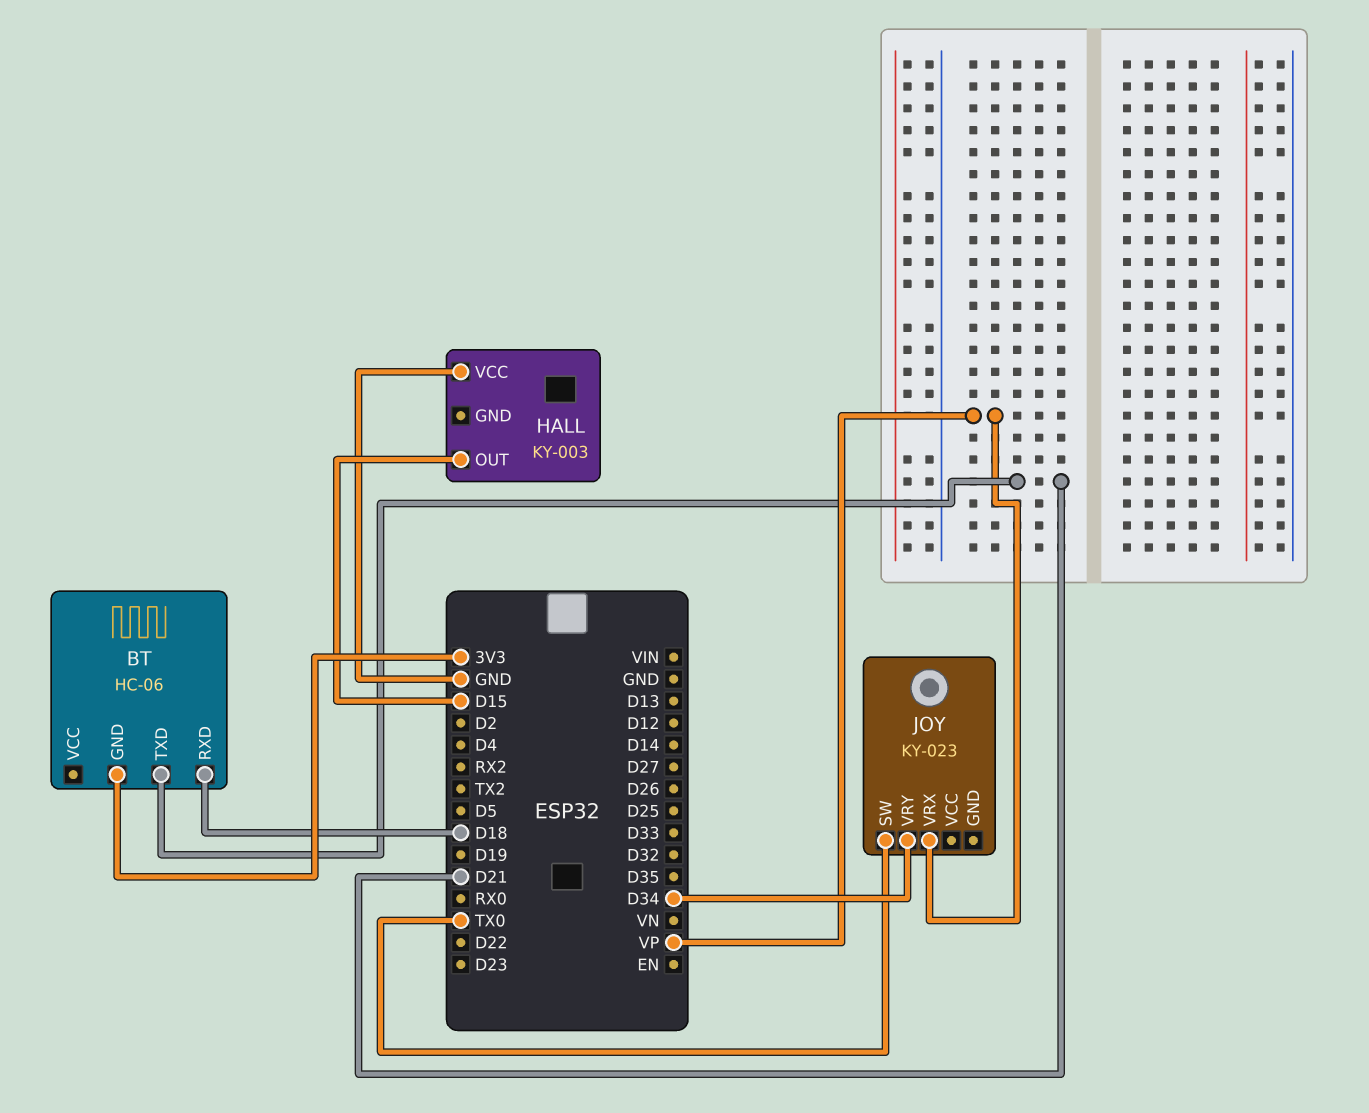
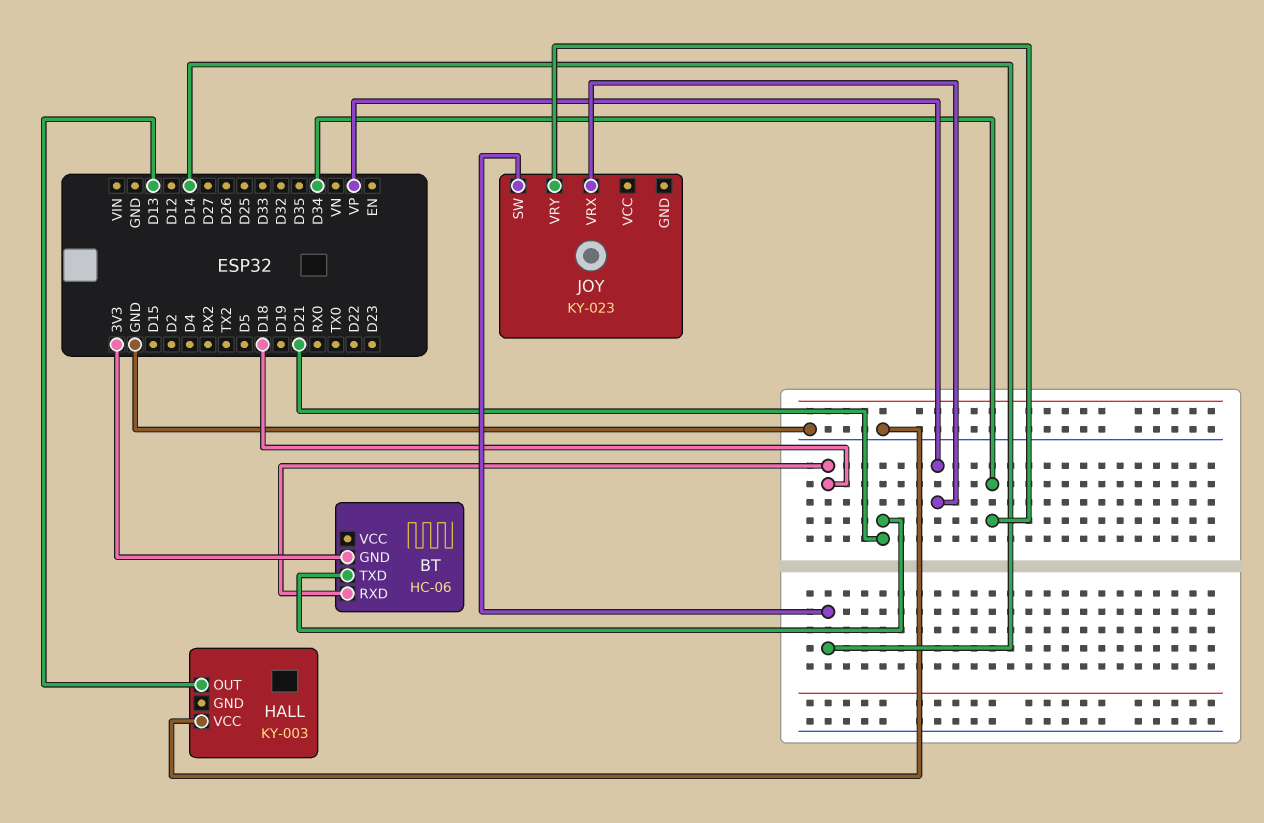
HALL pin OUT: D15 -> D13
JOY pin SW: TX0 -> D14

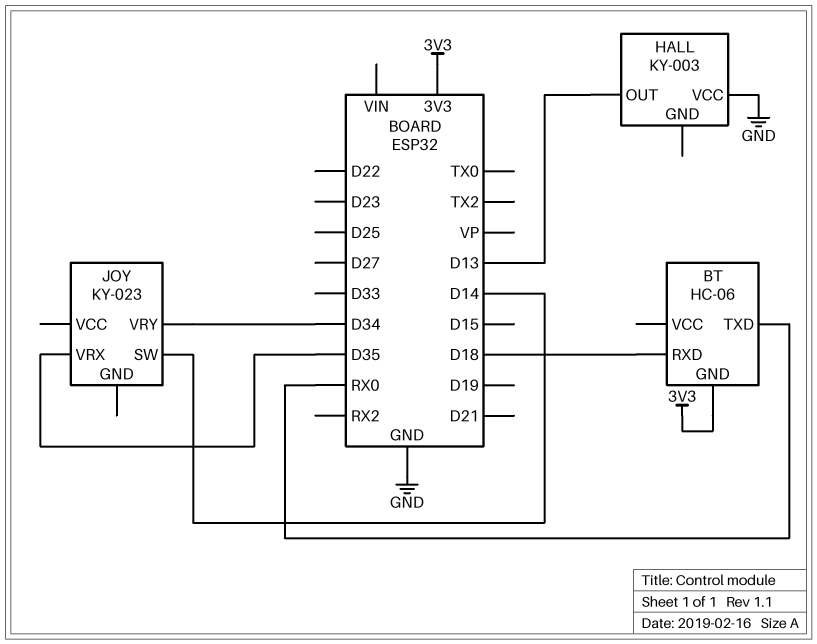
BT pin TXD: D21 -> RX0
JOY pin VRX: VP -> D35

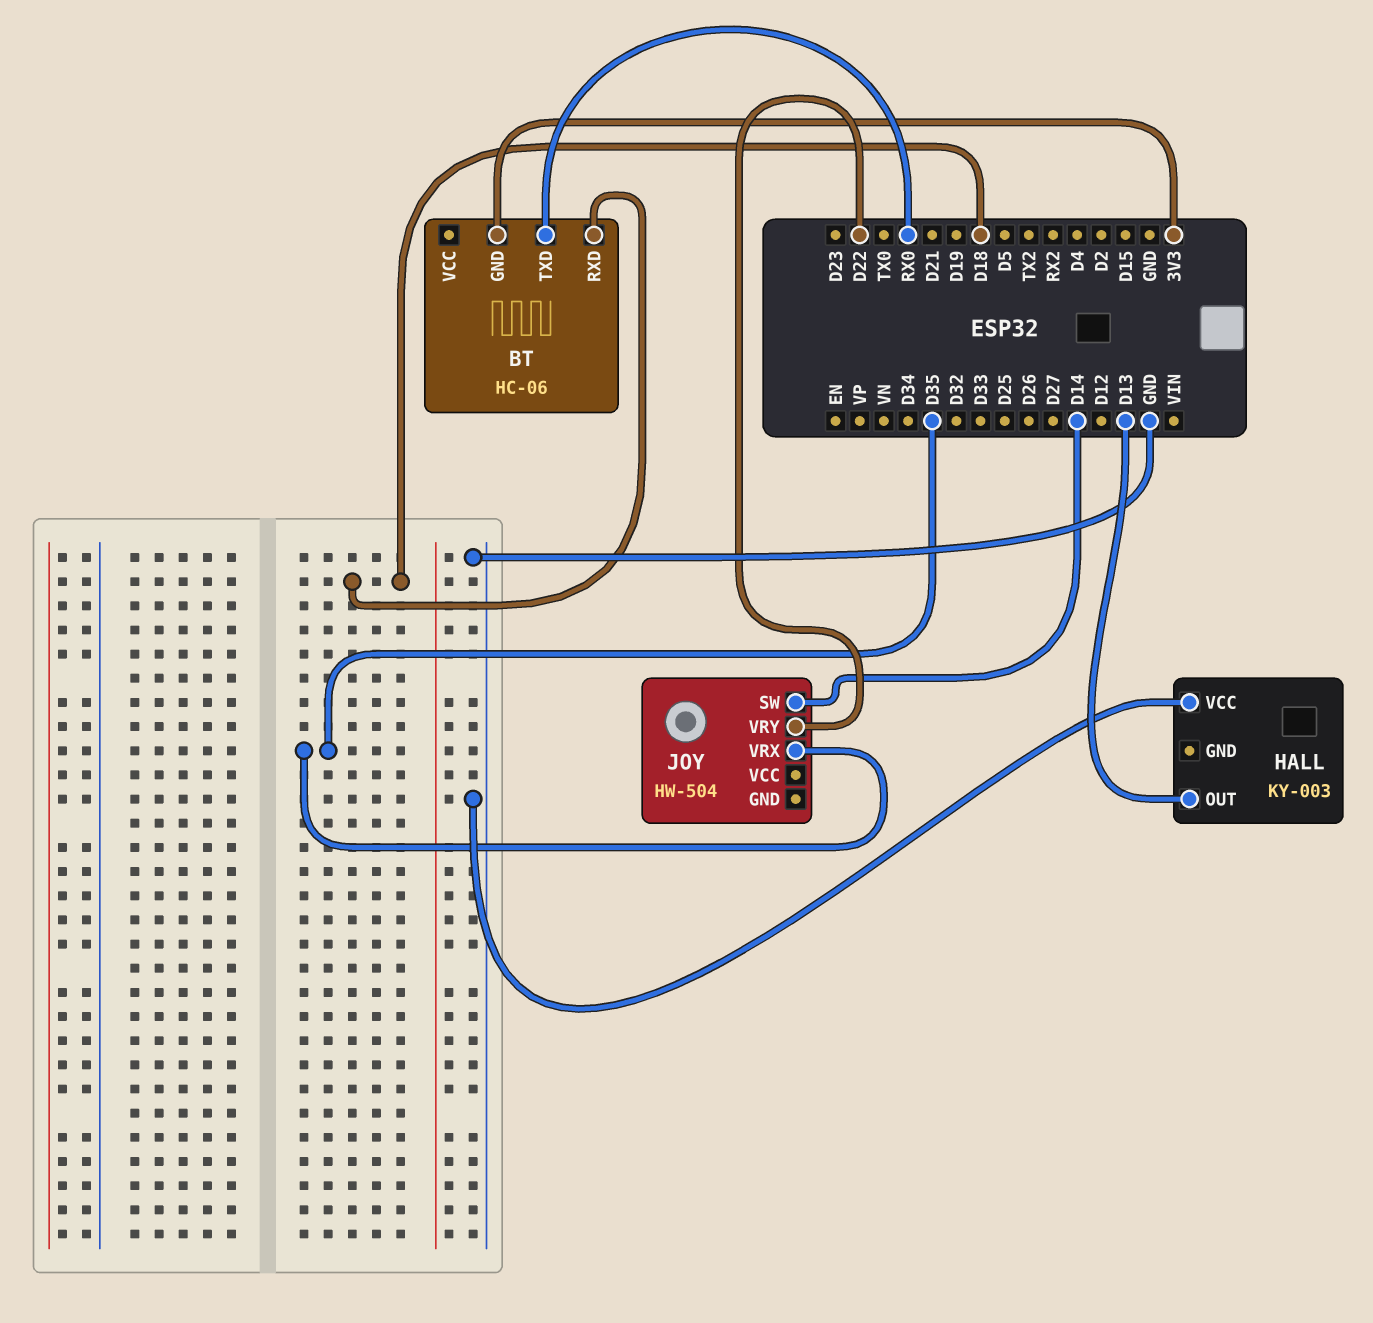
JOY: KY-023 -> HW-504
JOY pin VRY: D34 -> D22

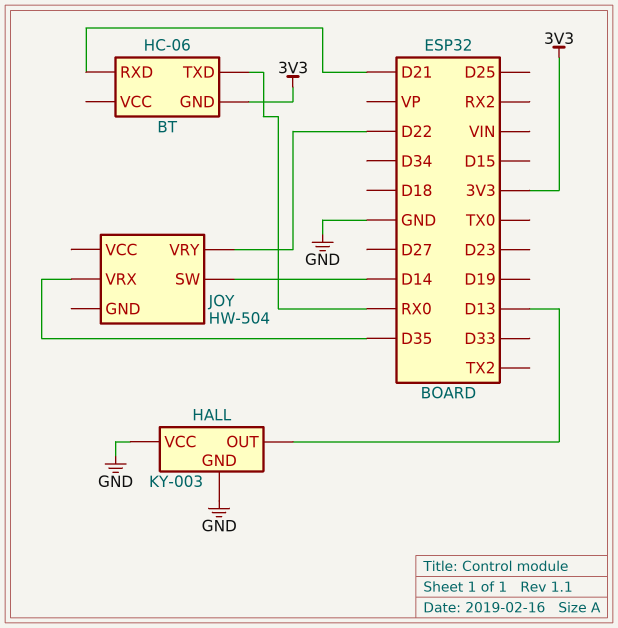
BT pin RXD: D18 -> D21
HALL pin GND: none -> GND

